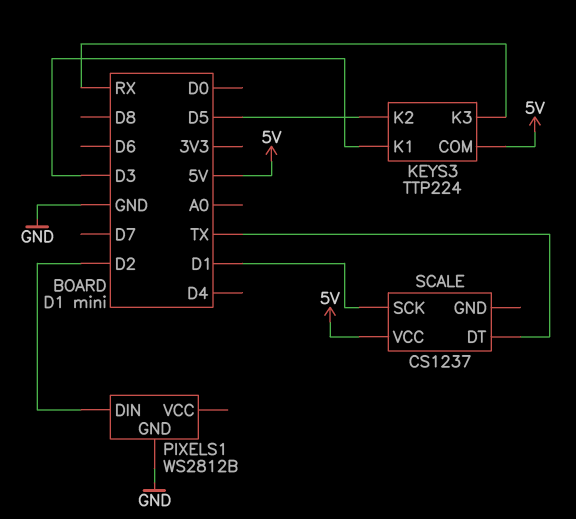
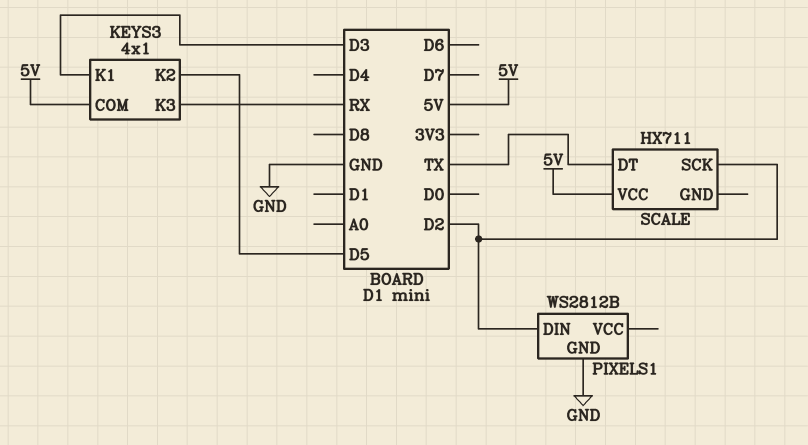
KEYS3: TTP224 -> 4x1
SCALE: CS1237 -> HX711
SCALE pin SCK: D1 -> D2

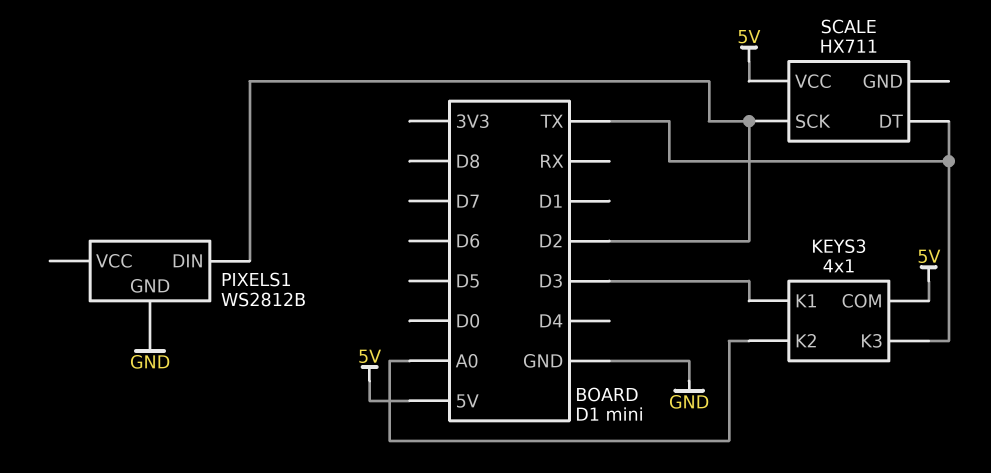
KEYS3 pin K2: D5 -> A0
KEYS3 pin K3: RX -> TX

